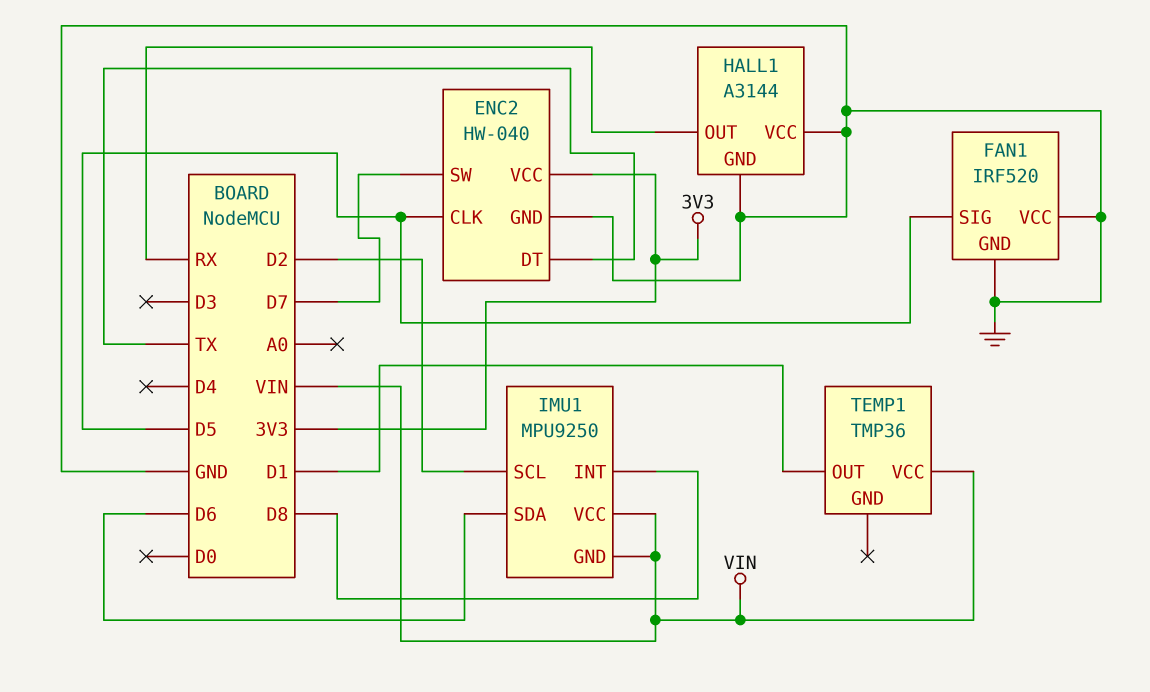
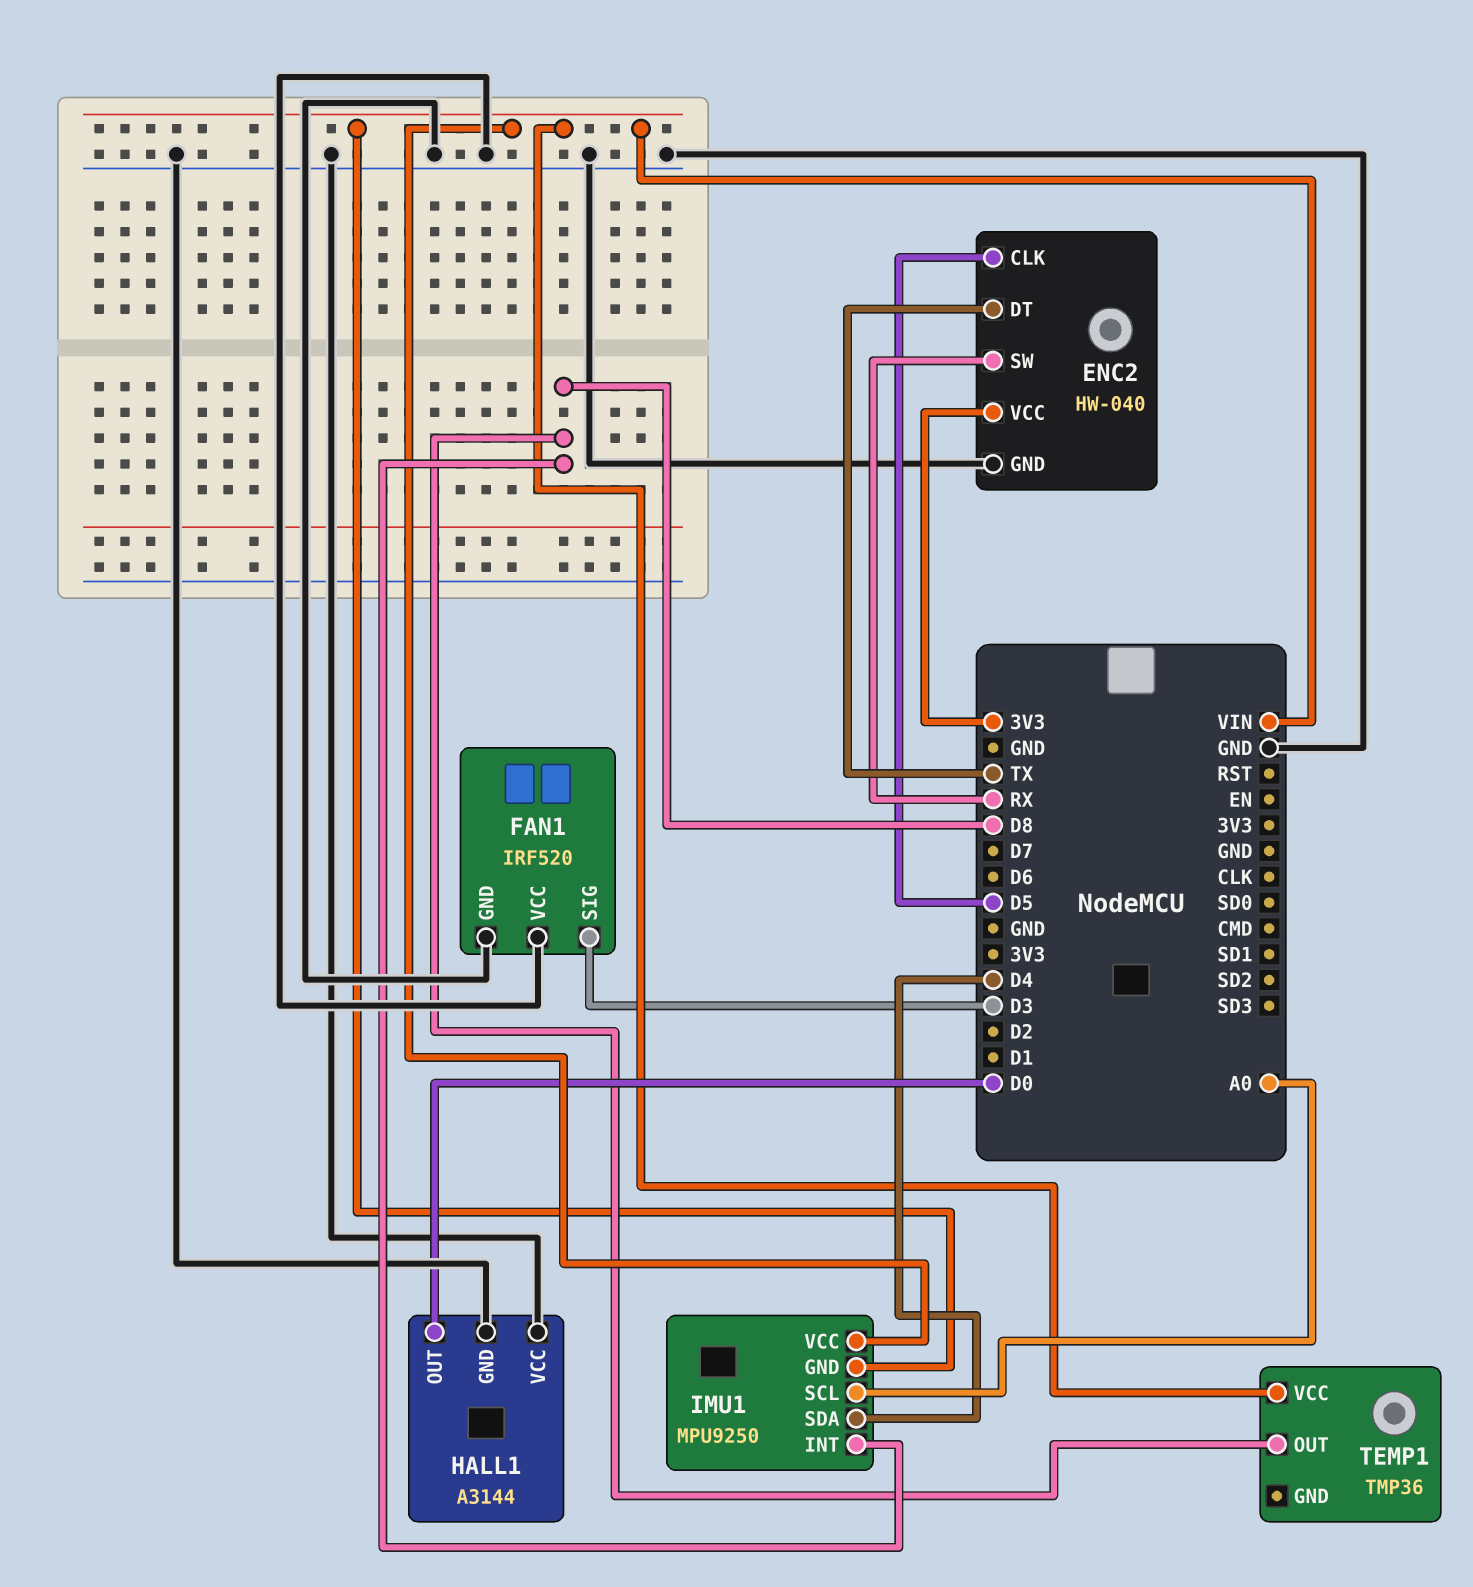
ENC2 pin SW: D7 -> RX
FAN1 pin SIG: D5 -> D3
HALL1 pin OUT: RX -> D0
IMU1 pin SCL: D2 -> A0
IMU1 pin SDA: D6 -> D4
TEMP1 pin OUT: D1 -> D8

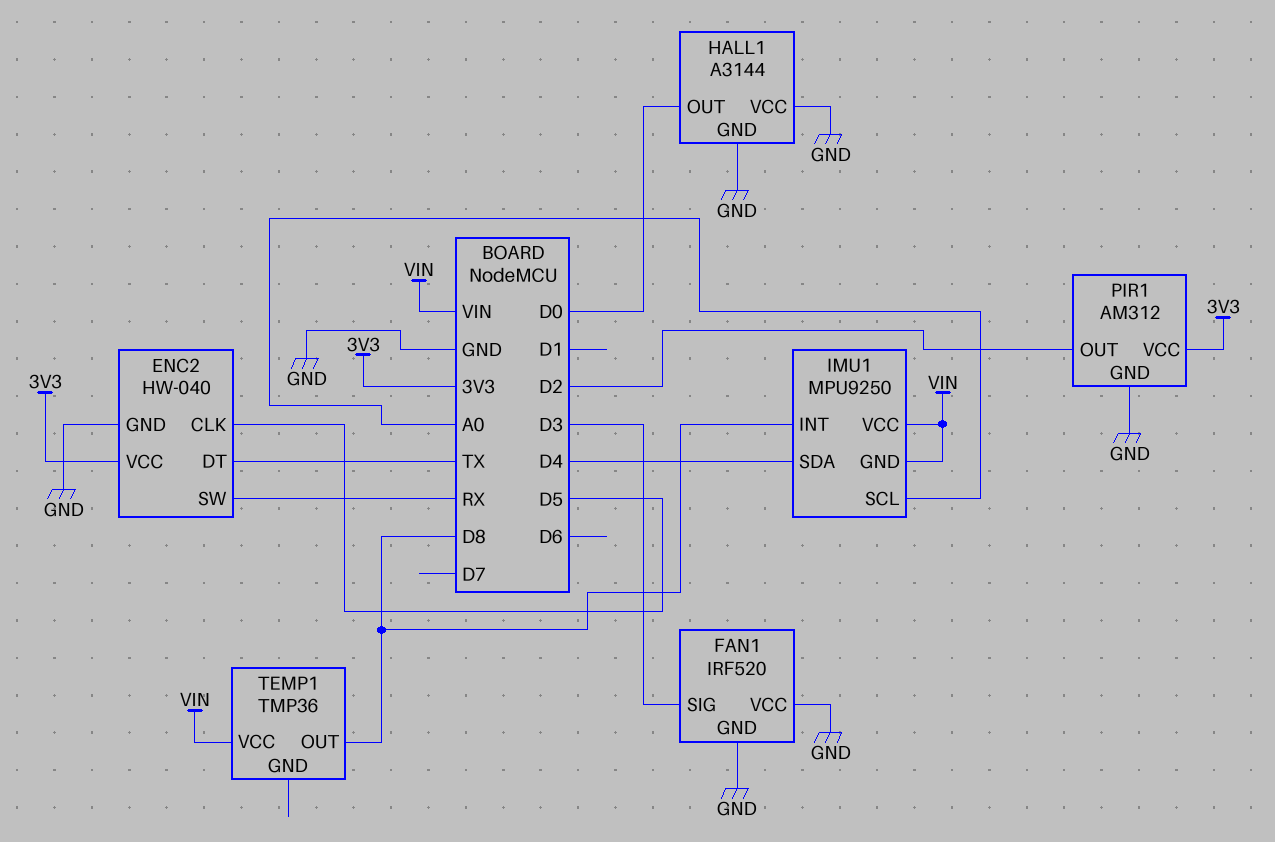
PIR1: none -> AM312
PIR1 pin GND: none -> GND
PIR1 pin OUT: none -> D2
PIR1 pin VCC: none -> 3V3

